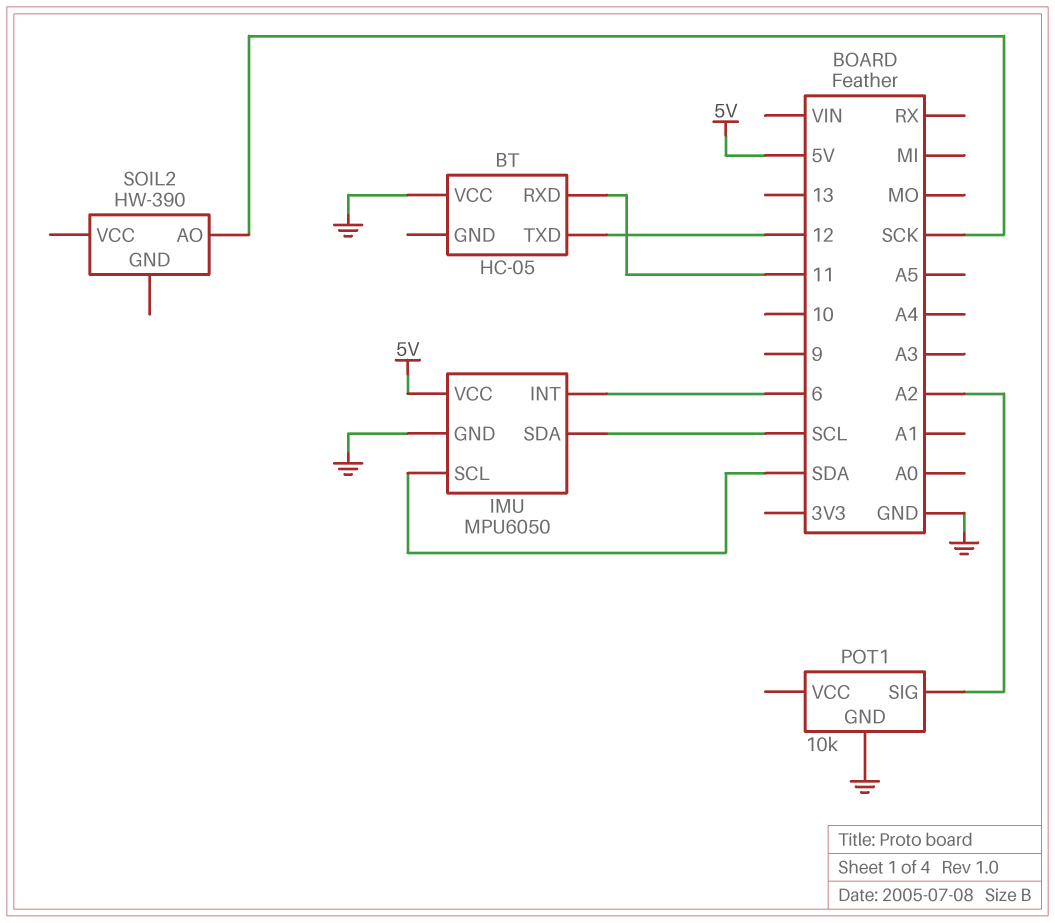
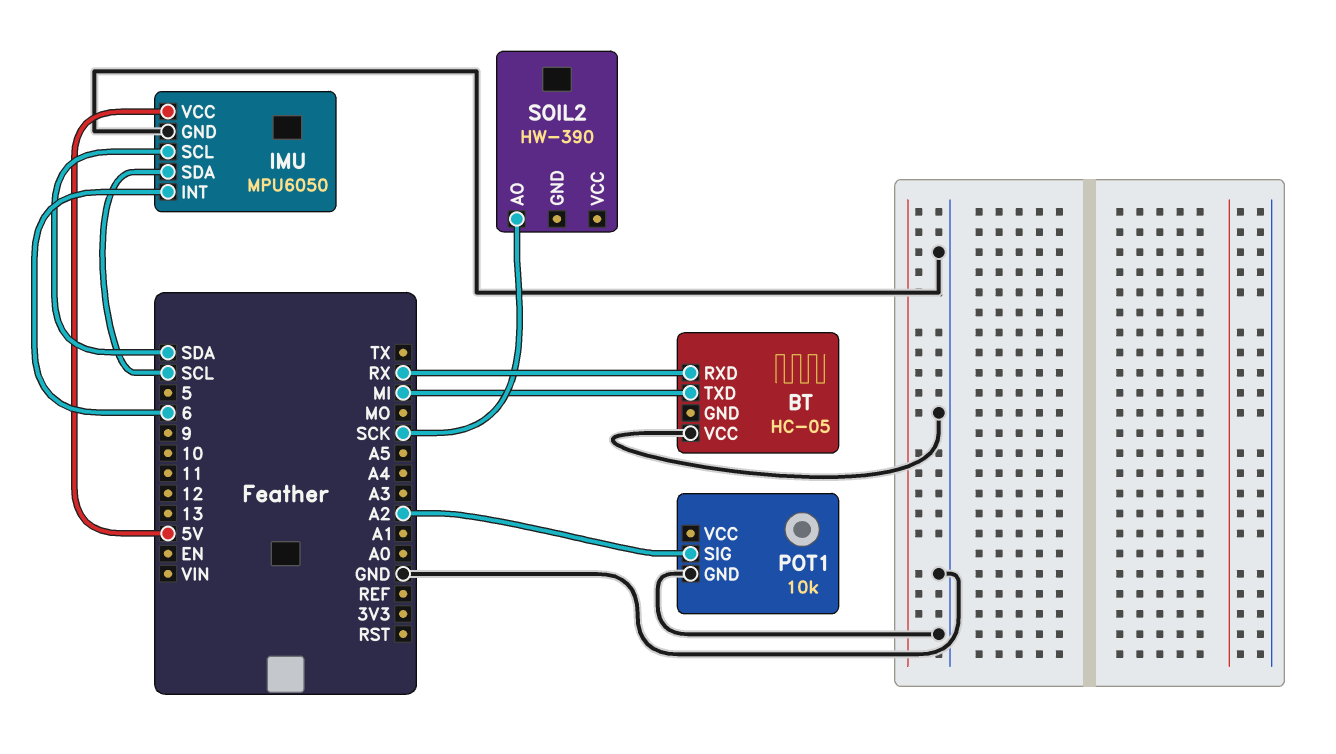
BT pin RXD: 11 -> RX
BT pin TXD: 12 -> MI

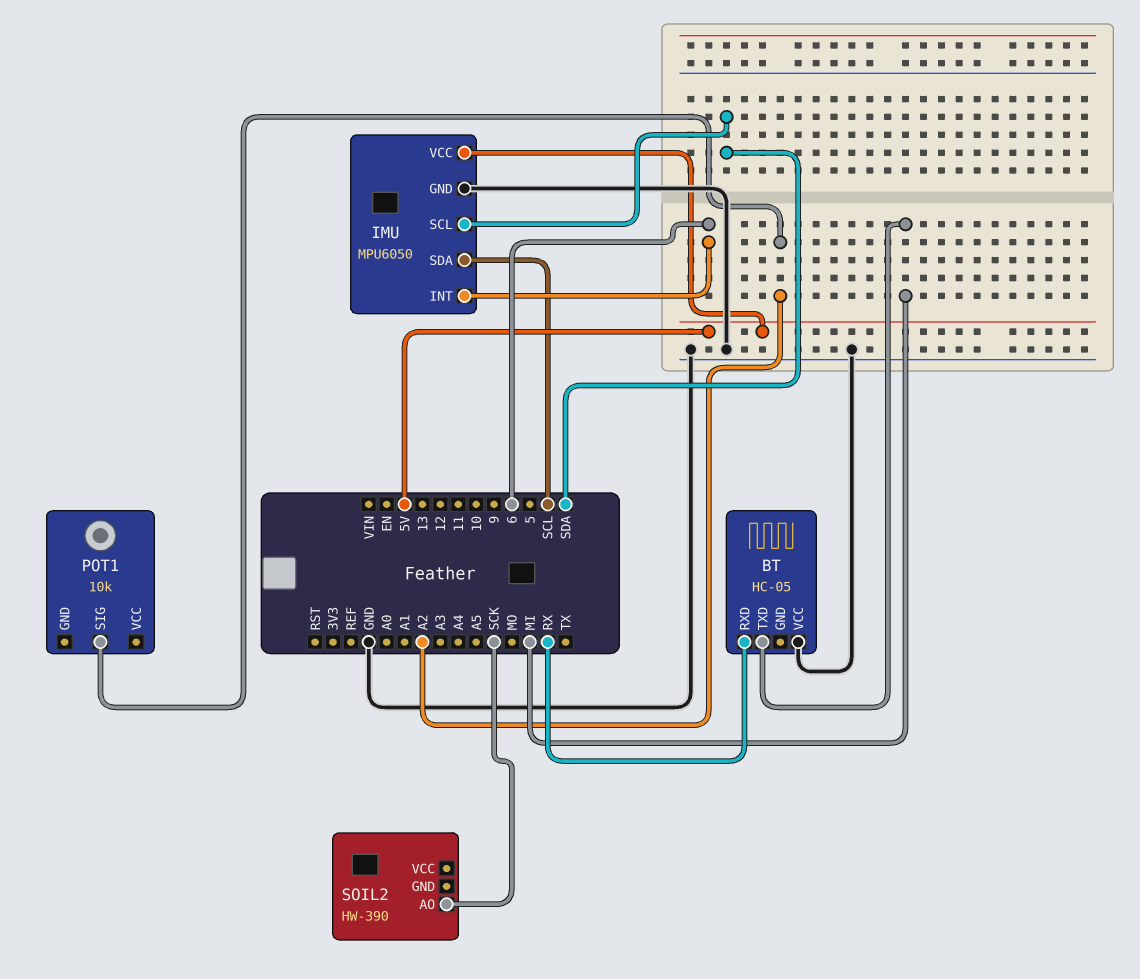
POT1 pin GND: GND -> none

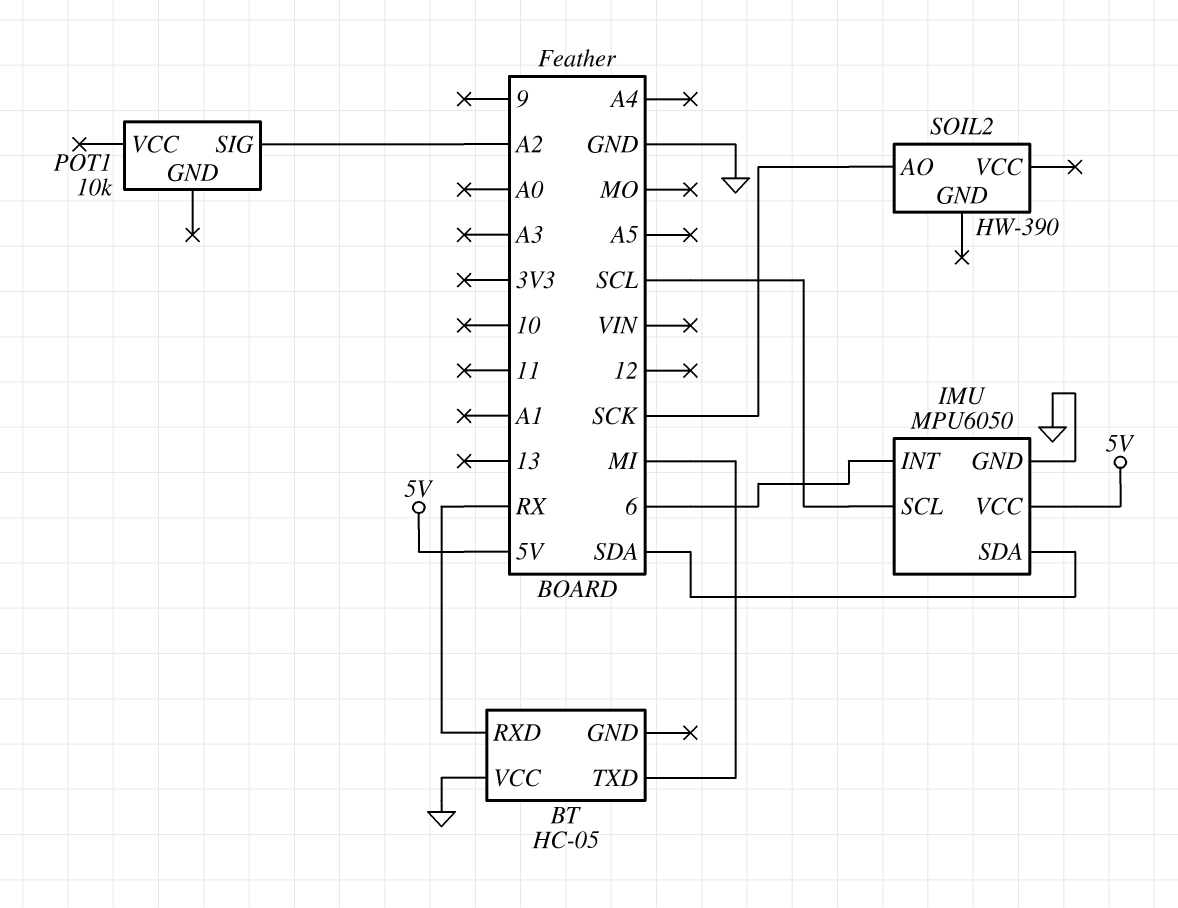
IMU pin SCL: SDA -> SCL
IMU pin SDA: SCL -> SDA

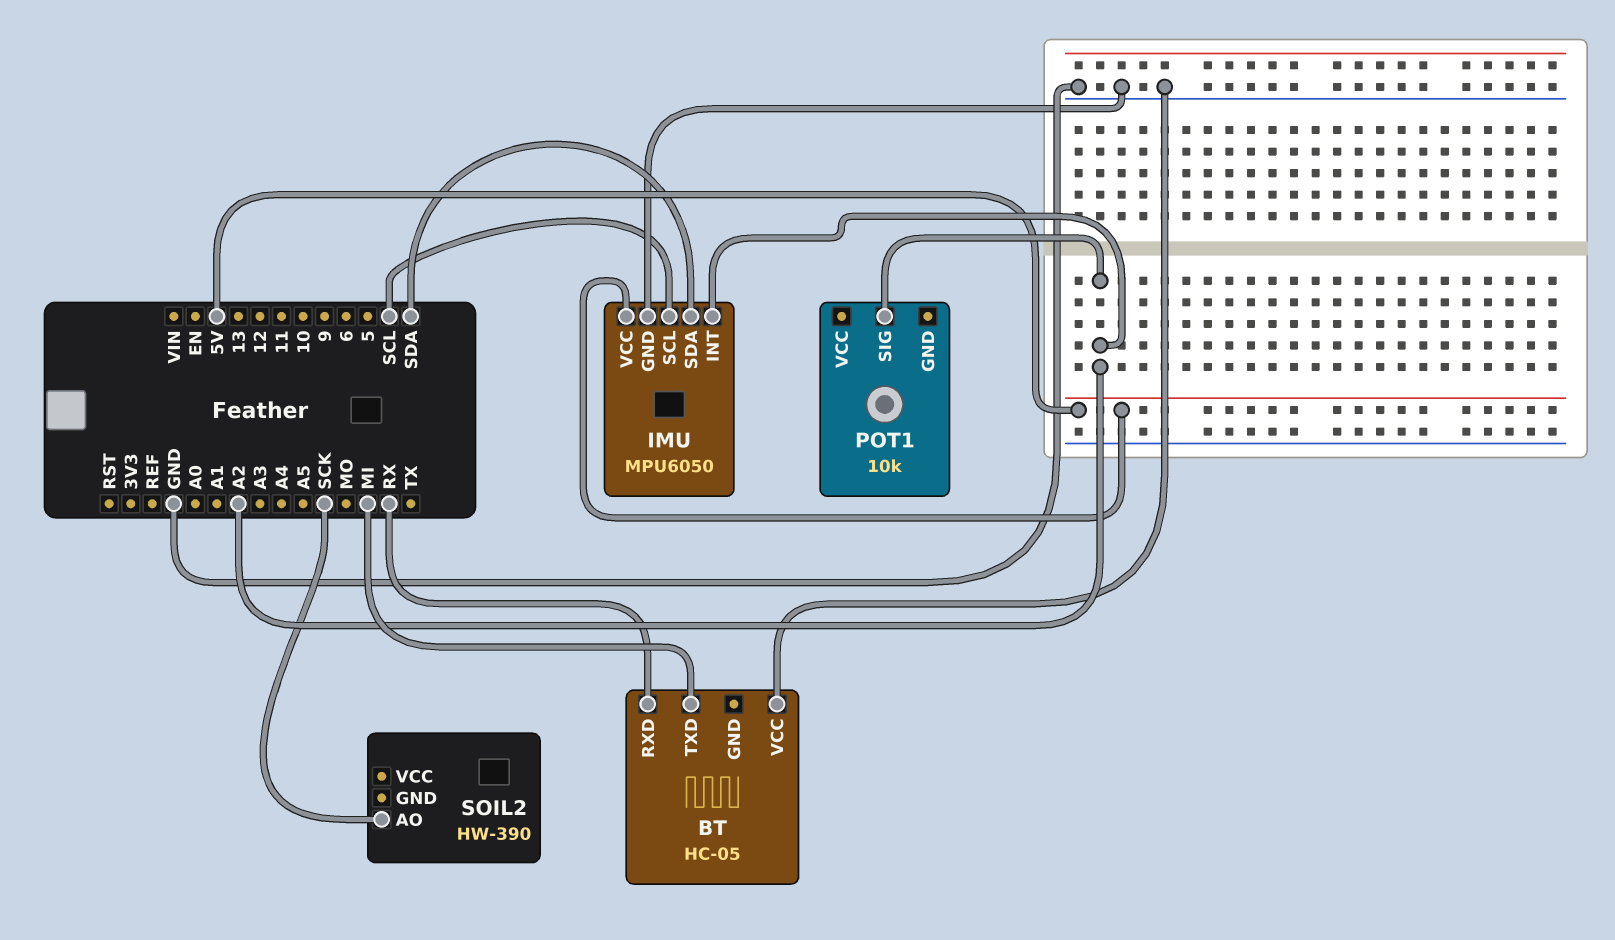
IMU pin INT: 6 -> A2

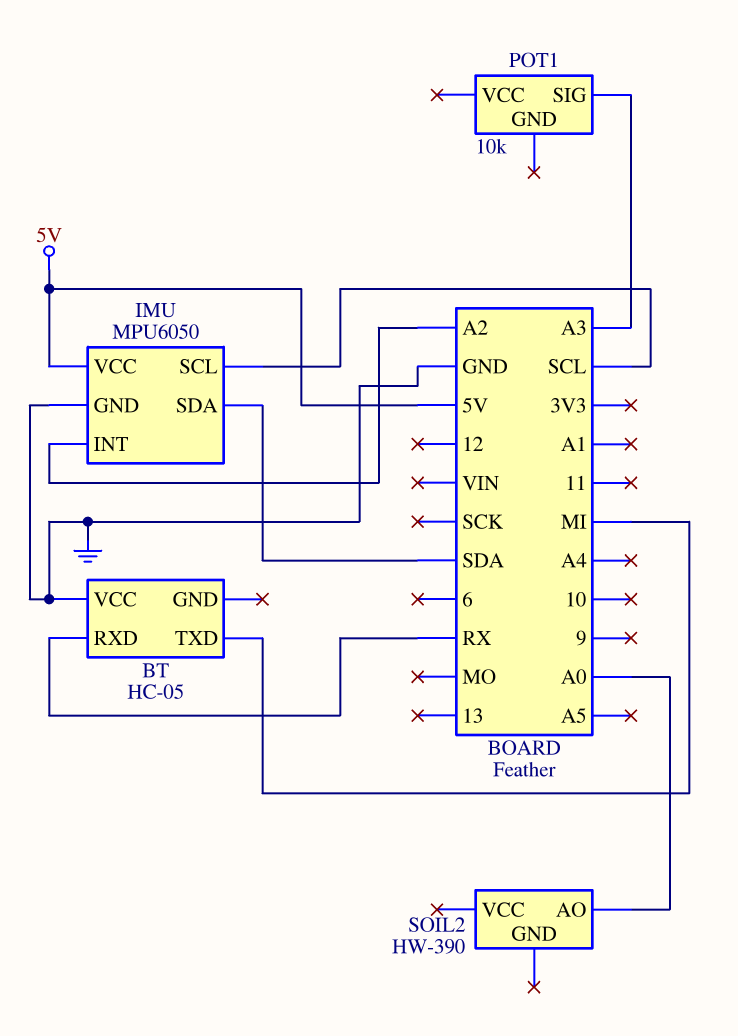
POT1 pin SIG: A2 -> A3
SOIL2 pin AO: SCK -> A0

